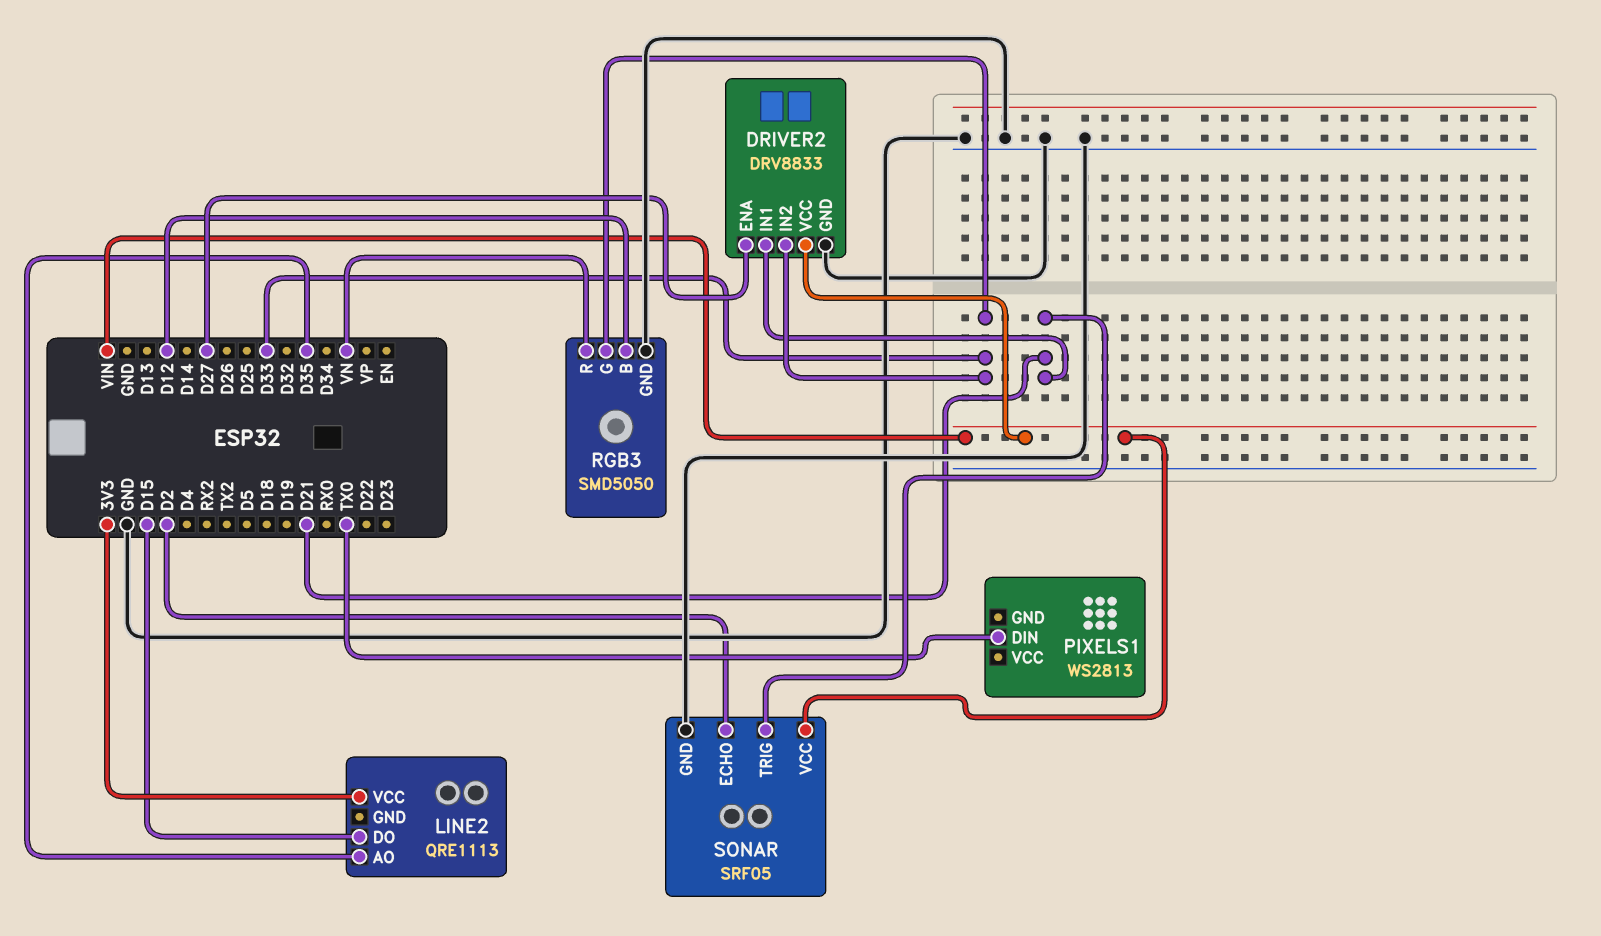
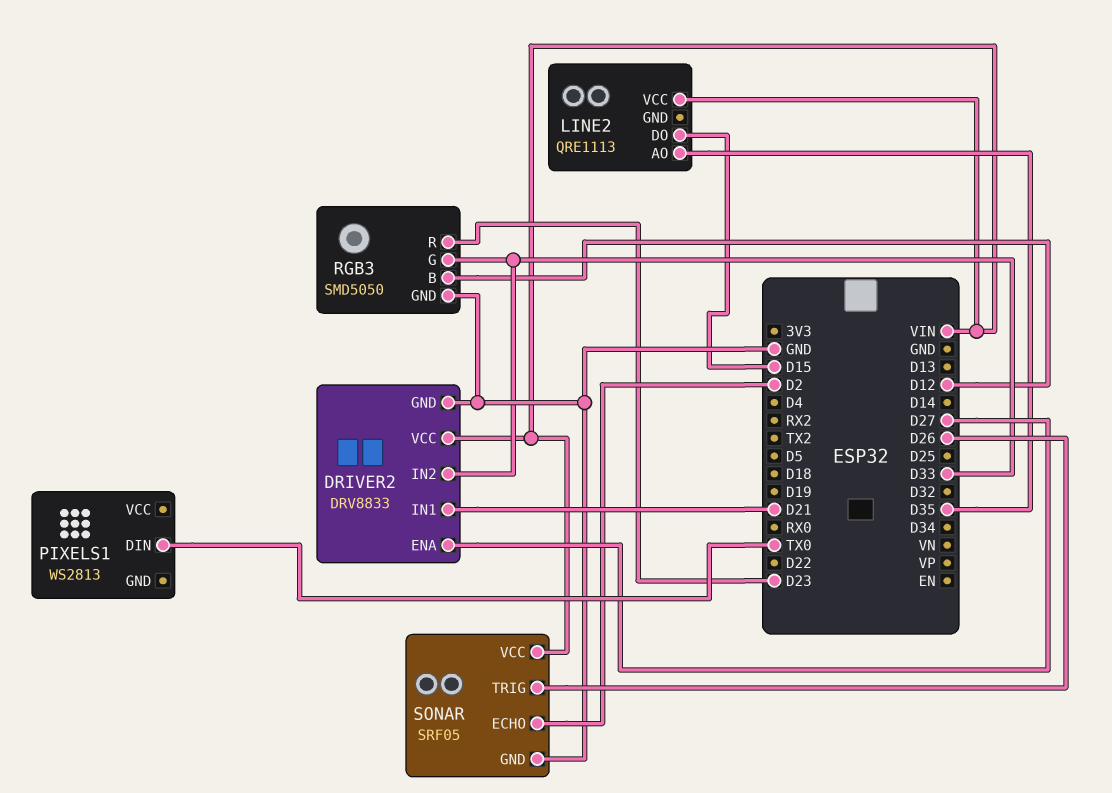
LINE2 pin VCC: 3V3 -> VIN
RGB3 pin R: VN -> D23
SONAR pin TRIG: D21 -> D26

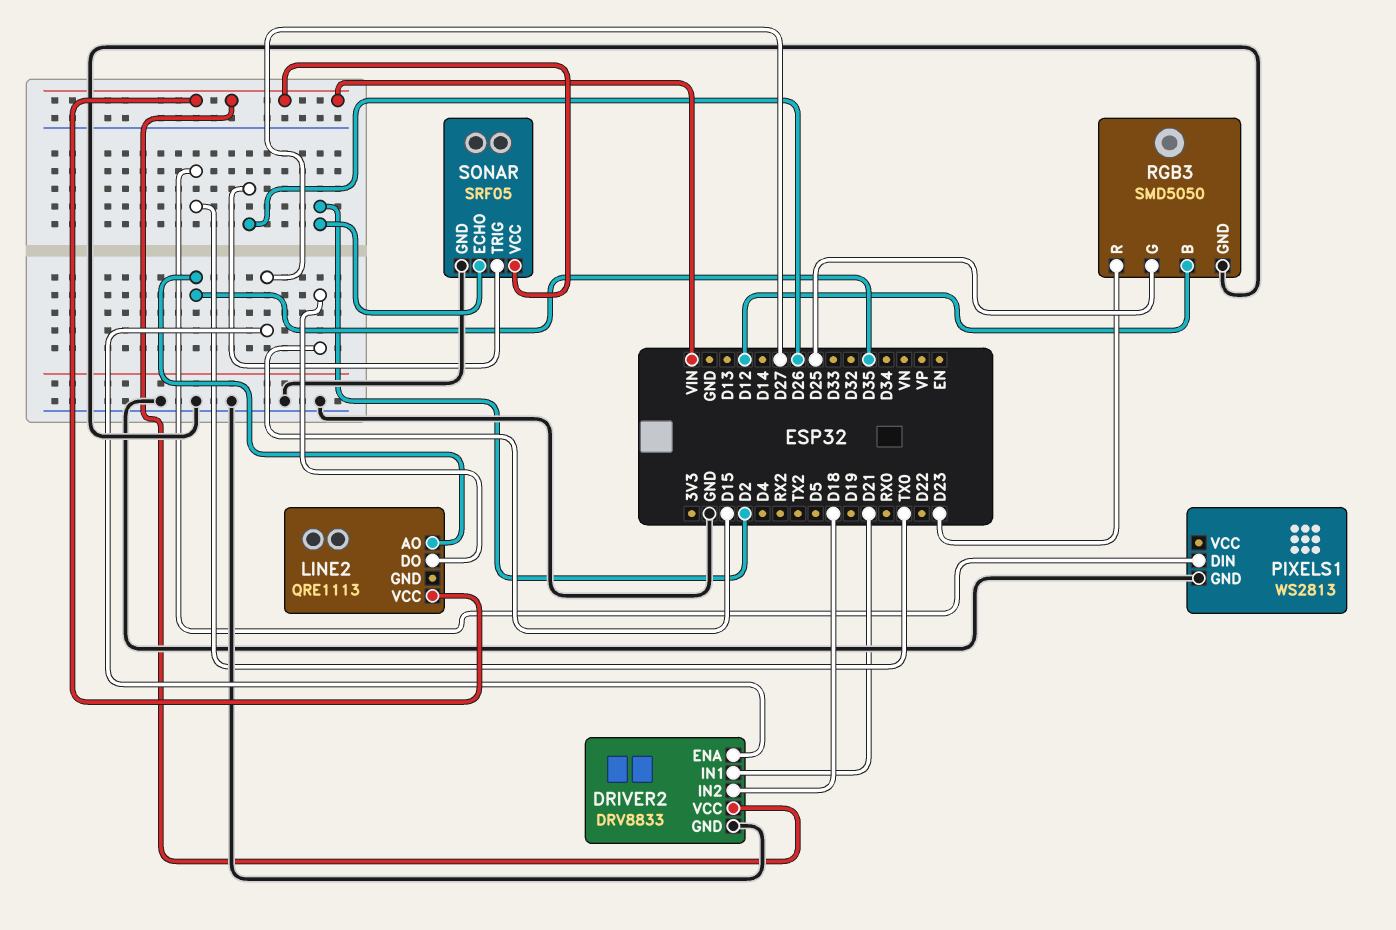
DRIVER2 pin IN2: D33 -> D18
PIXELS1 pin GND: none -> GND
RGB3 pin G: D33 -> D25

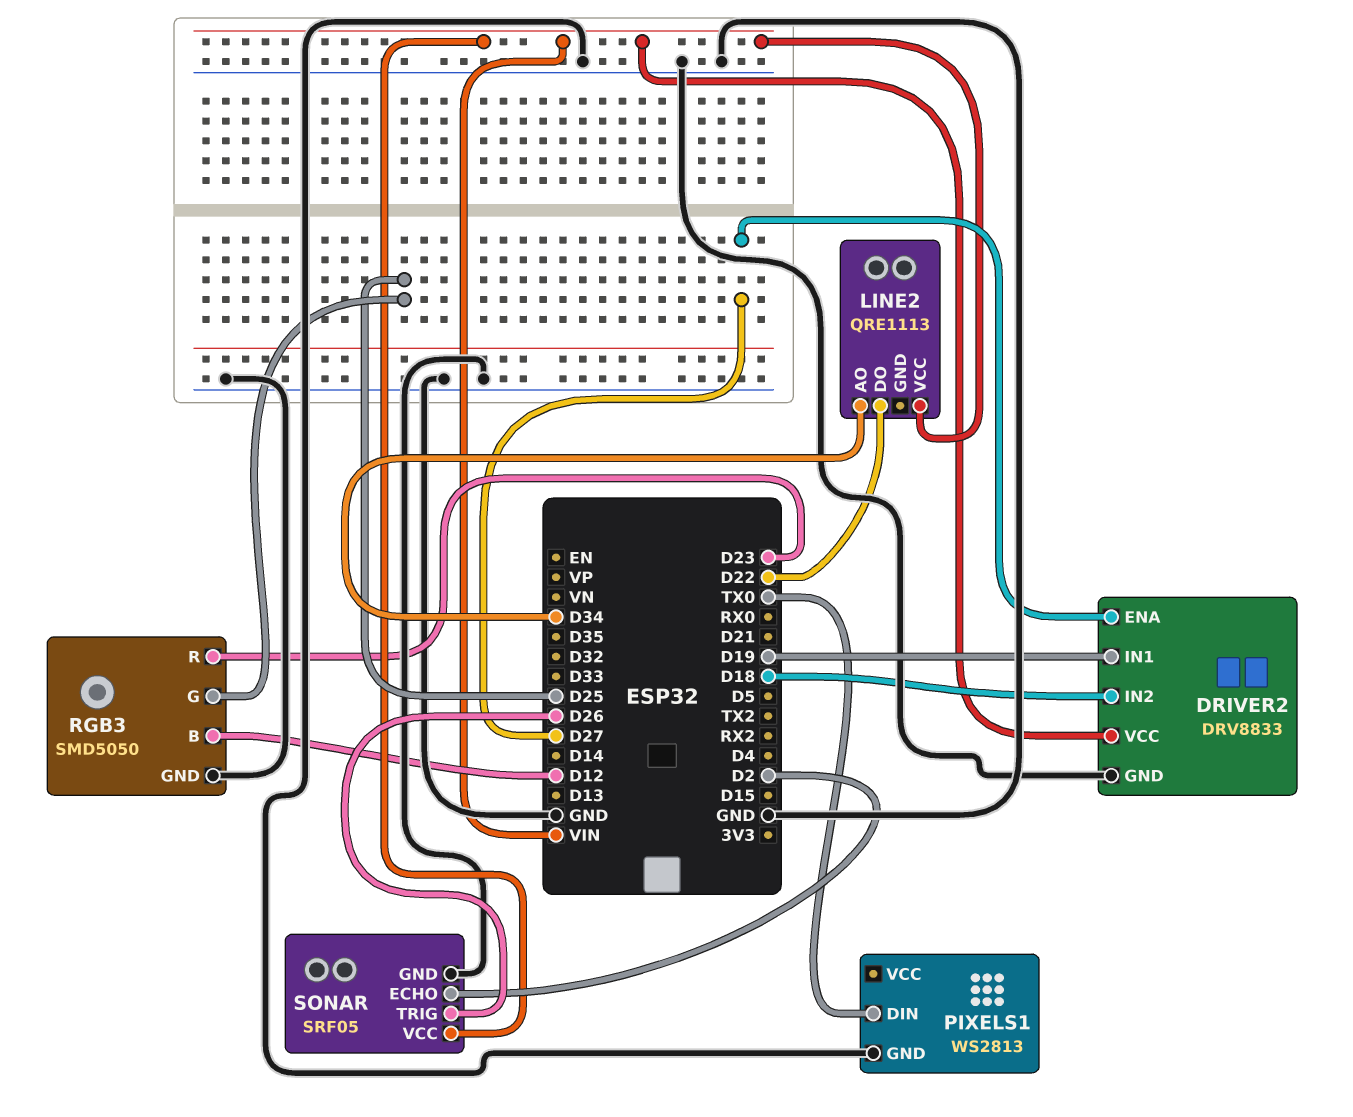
DRIVER2 pin IN1: D21 -> D19
LINE2 pin AO: D35 -> D34
LINE2 pin DO: D15 -> D22

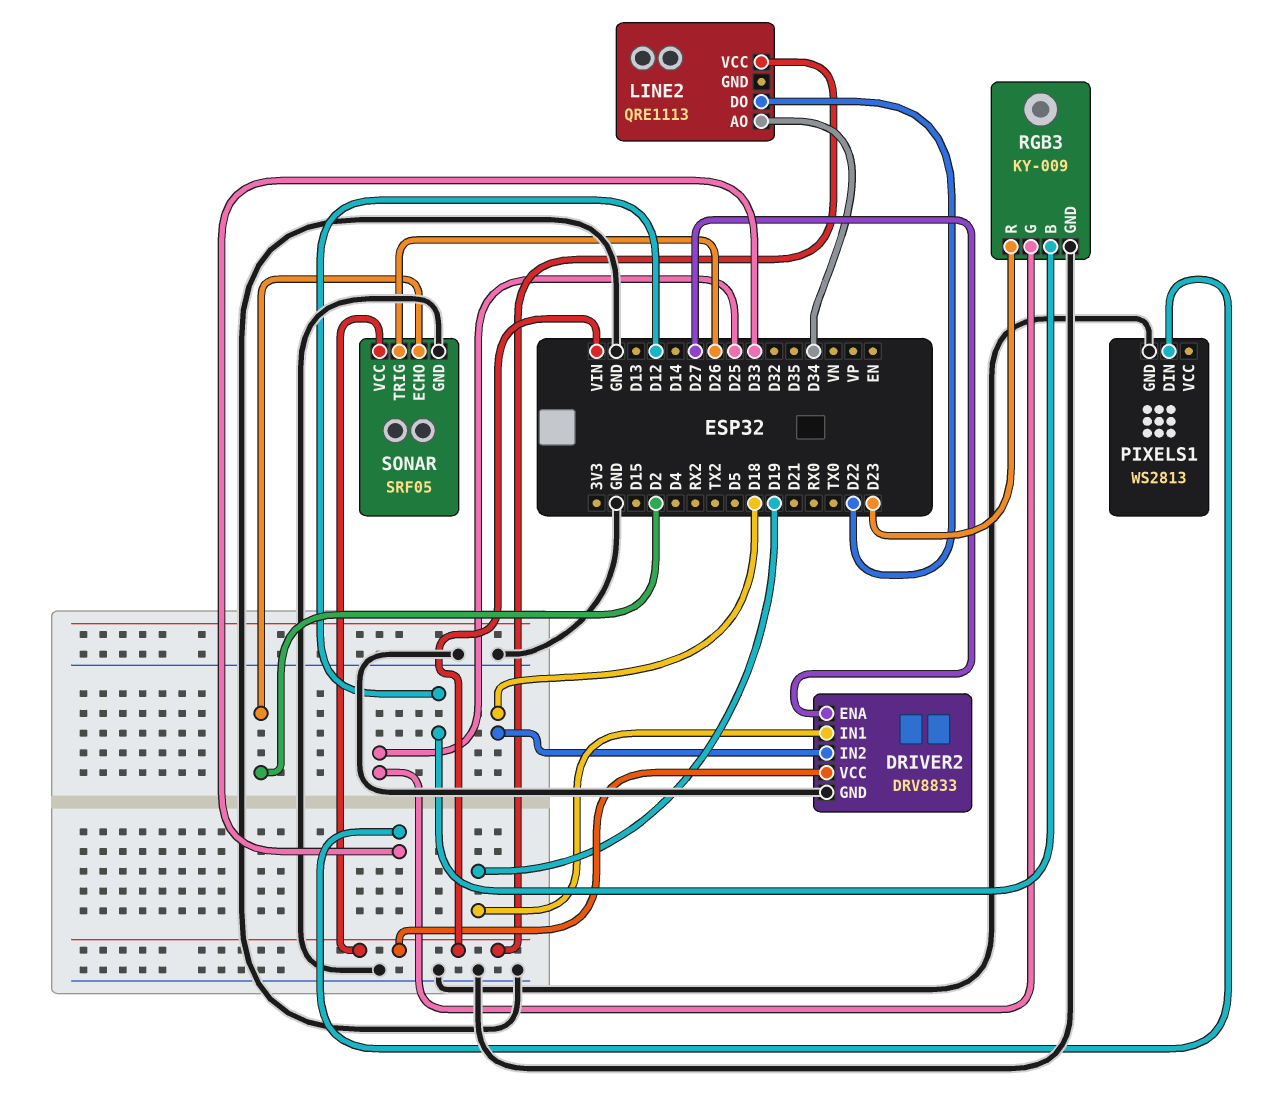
PIXELS1 pin DIN: TX0 -> D33
RGB3: SMD5050 -> KY-009

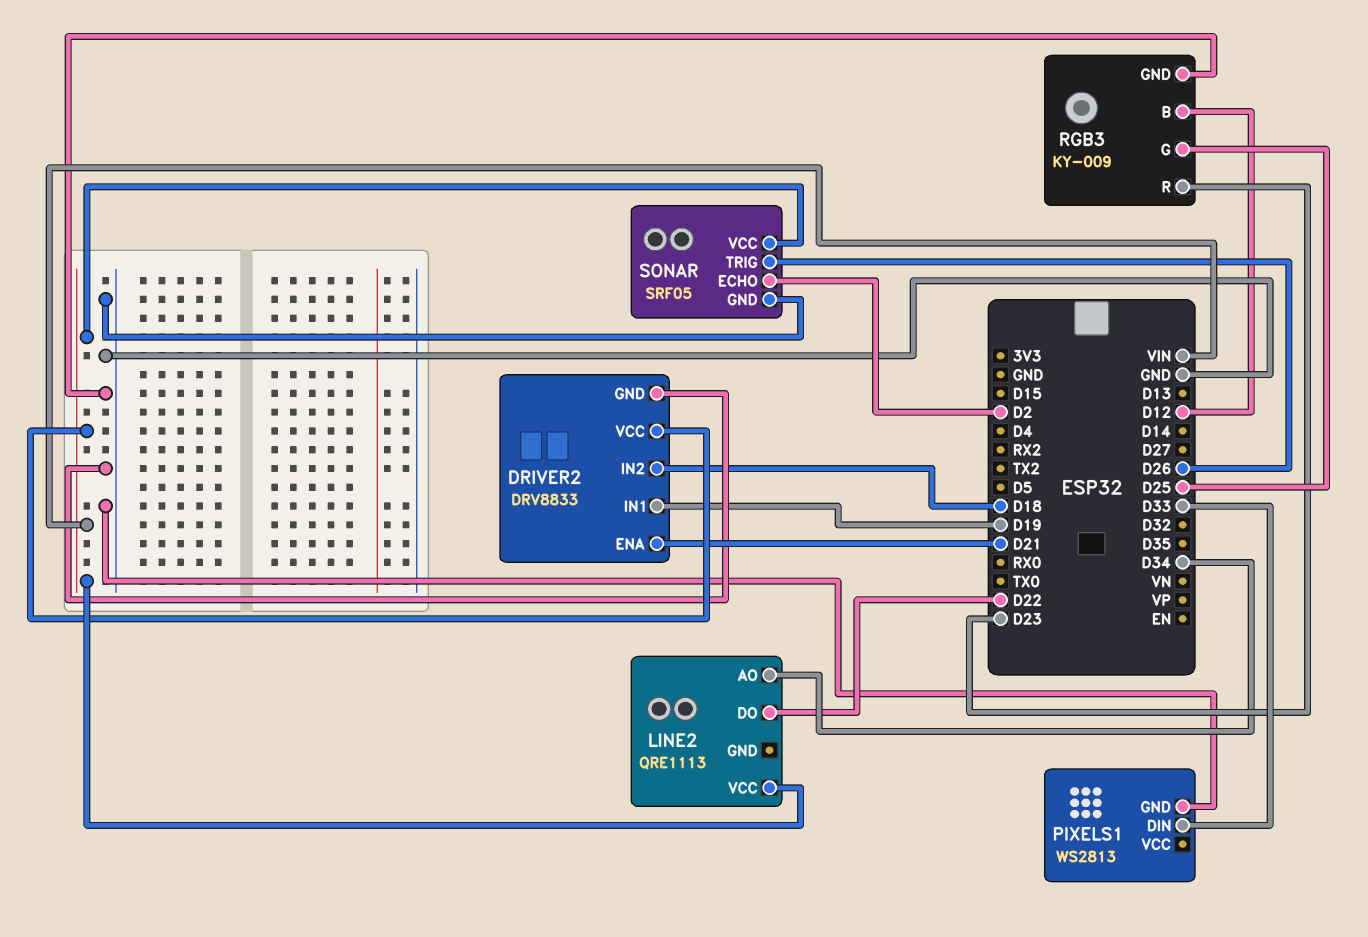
DRIVER2 pin ENA: D27 -> D21

